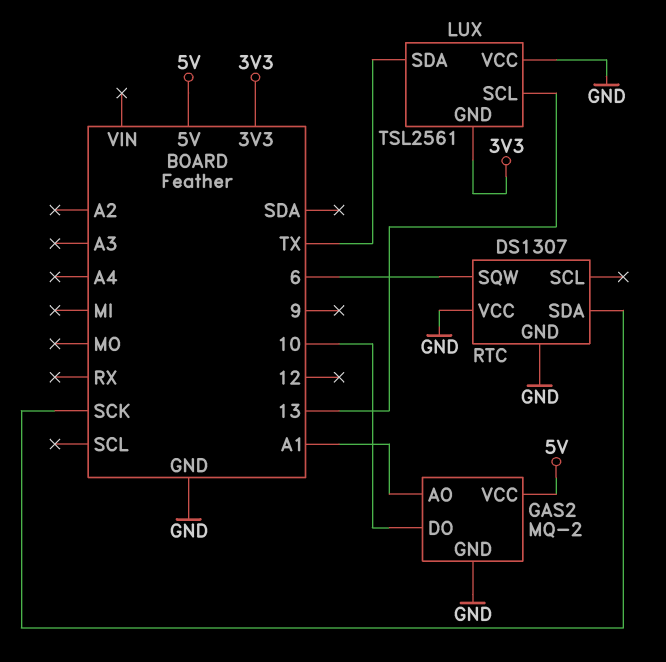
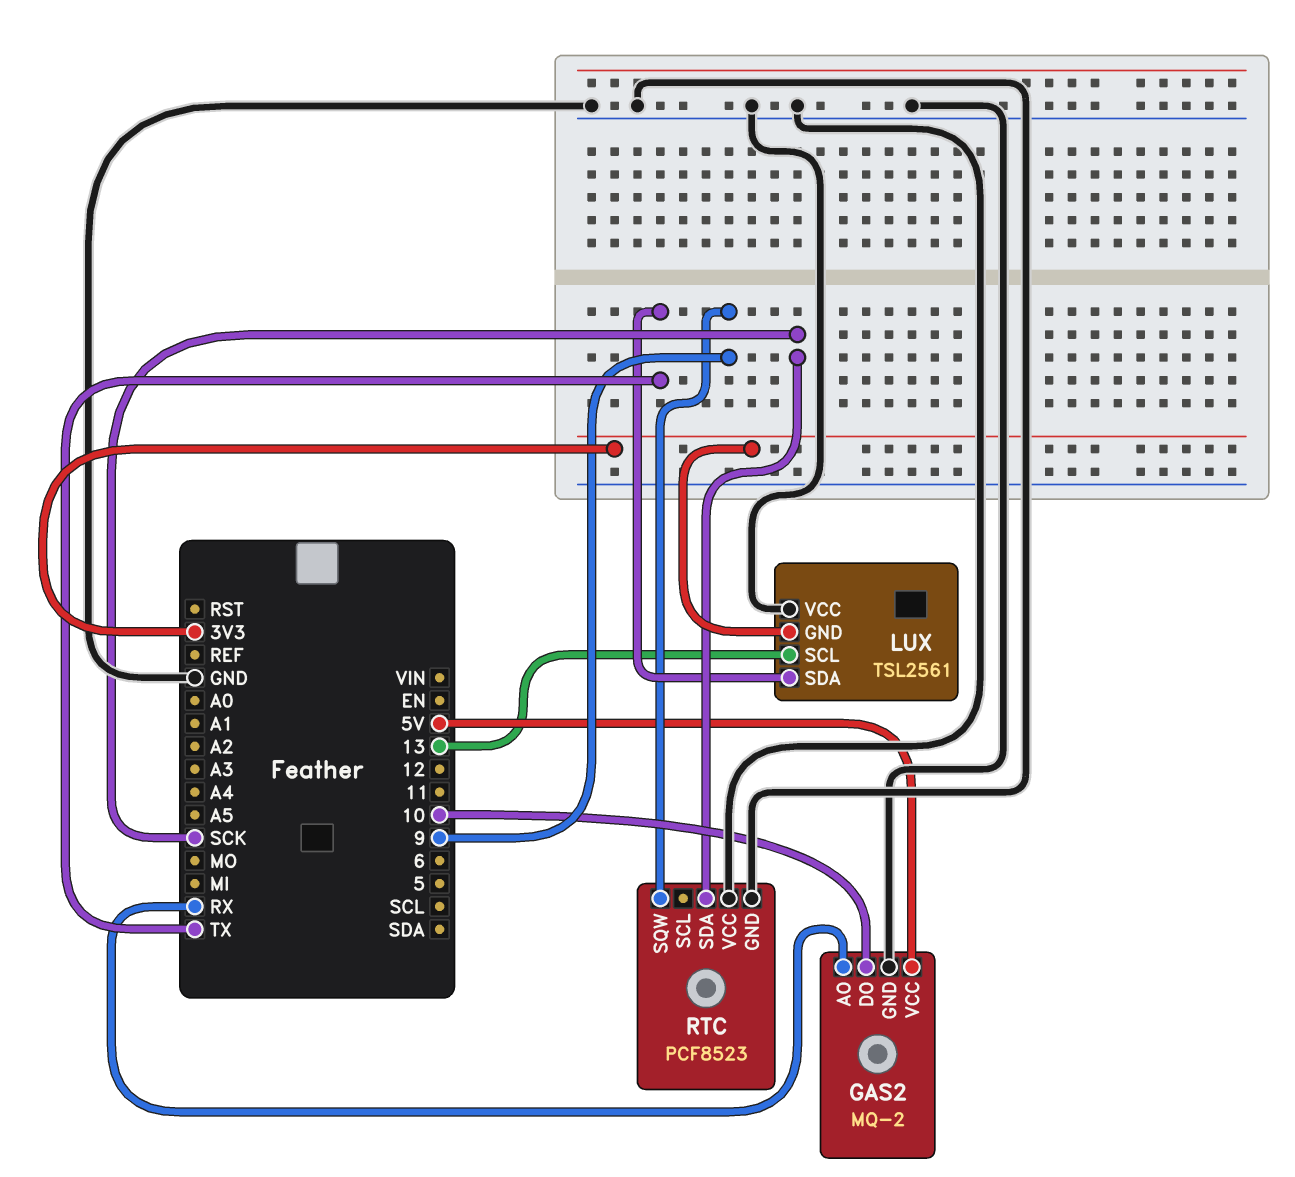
GAS2 pin AO: A1 -> RX
RTC: DS1307 -> PCF8523
RTC pin SQW: 6 -> 9

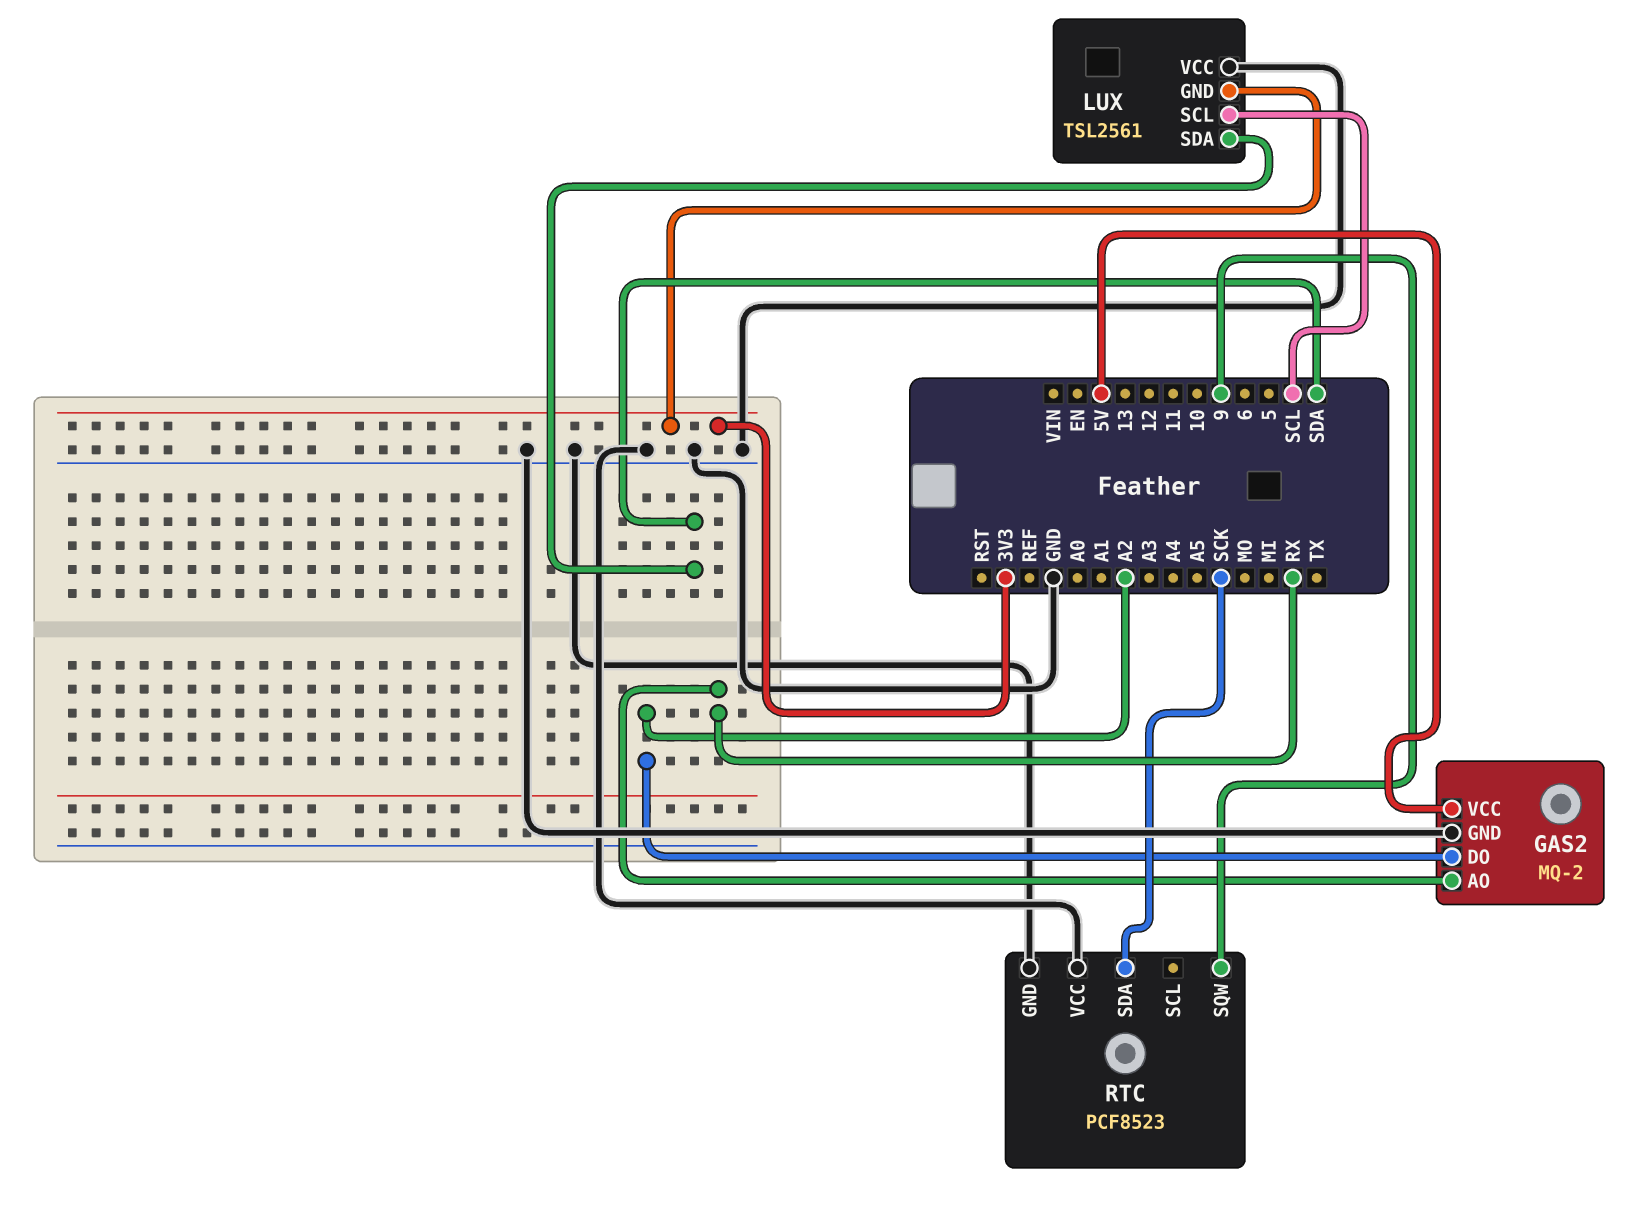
GAS2 pin DO: 10 -> A2
LUX pin SCL: 13 -> SCL
LUX pin SDA: TX -> SDA

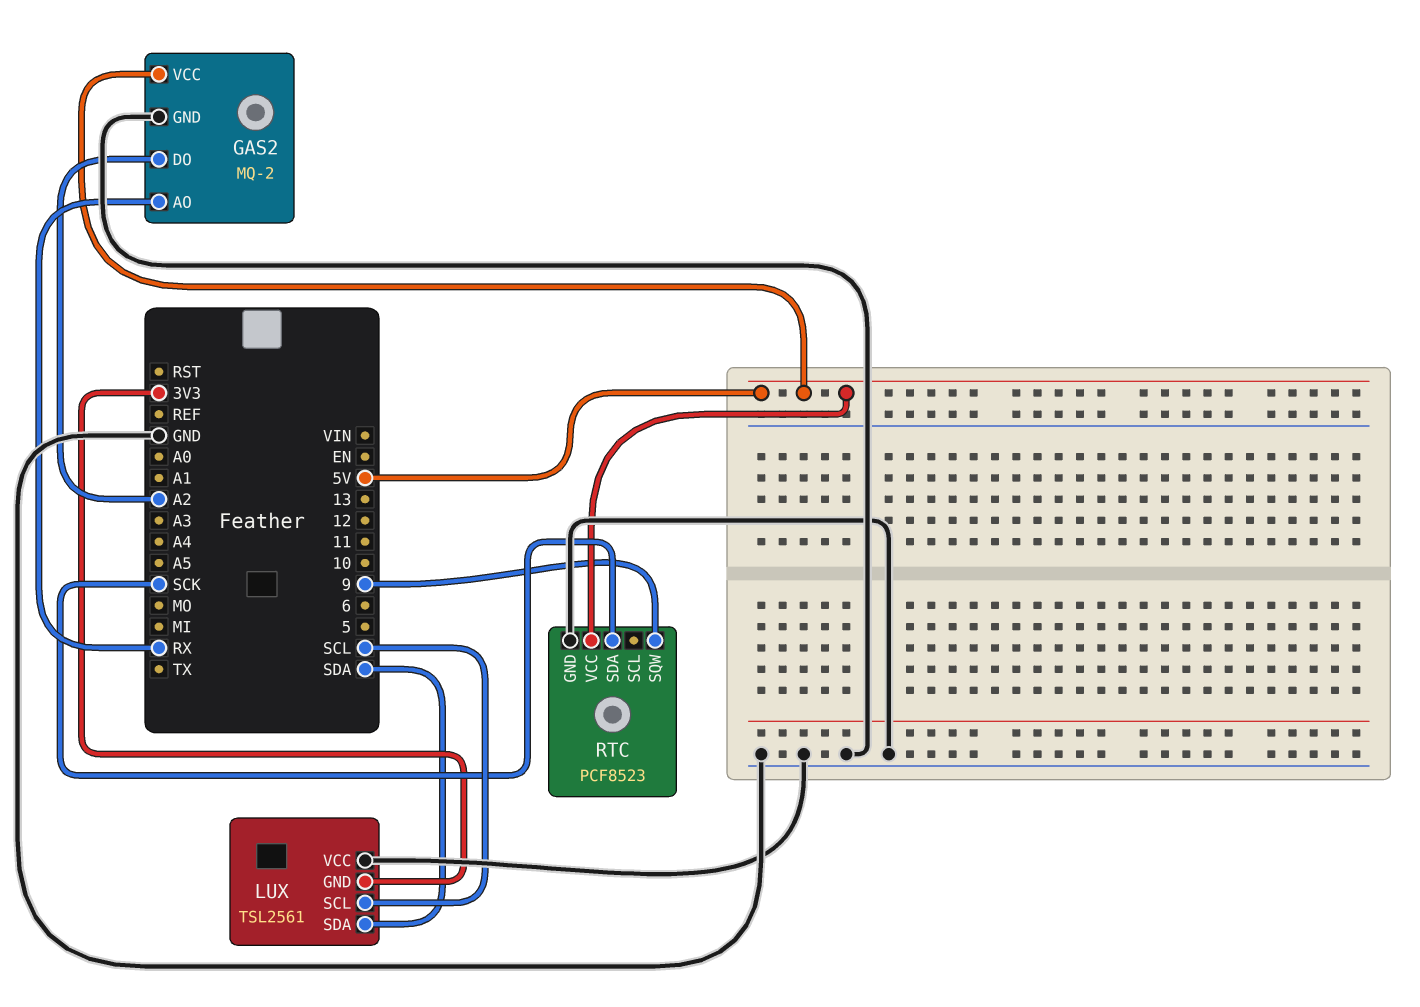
RTC pin VCC: GND -> 5V

